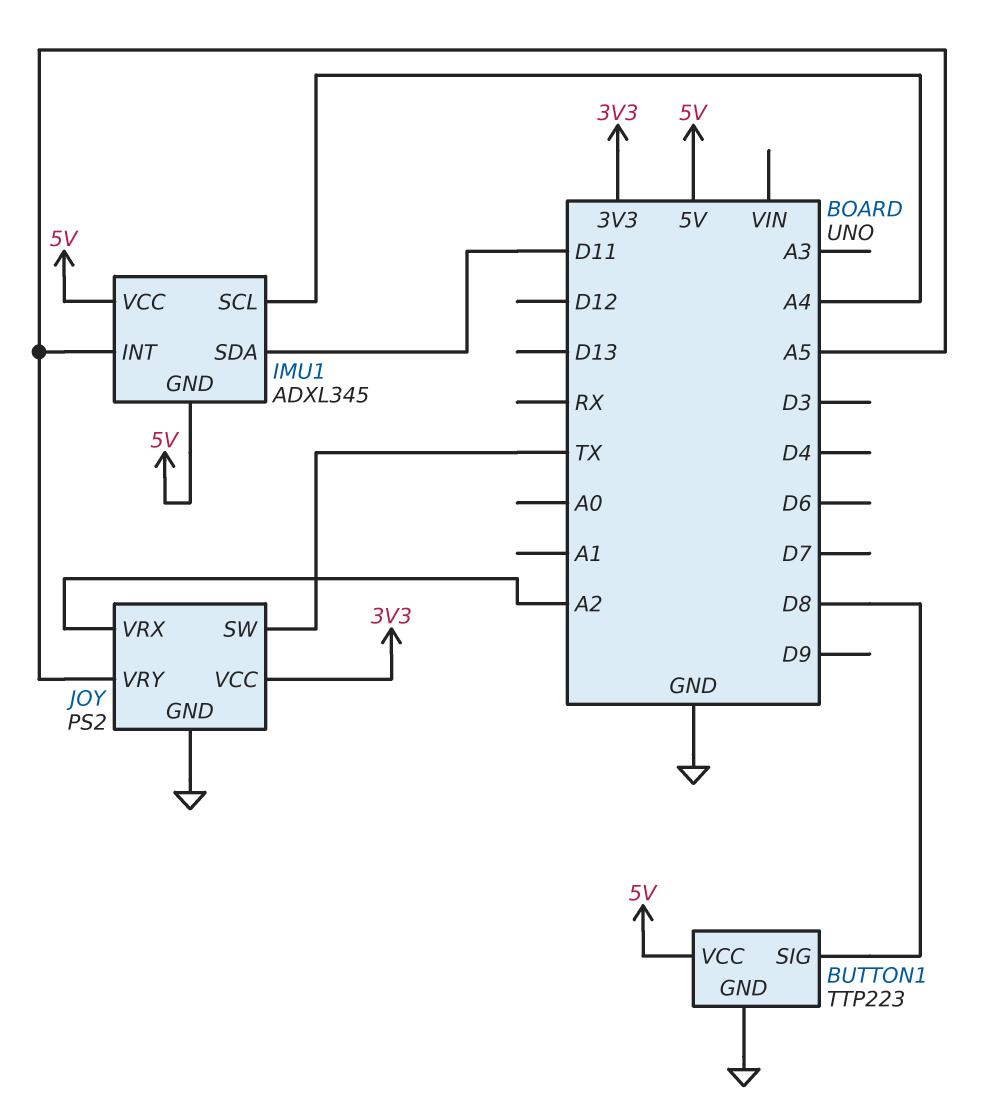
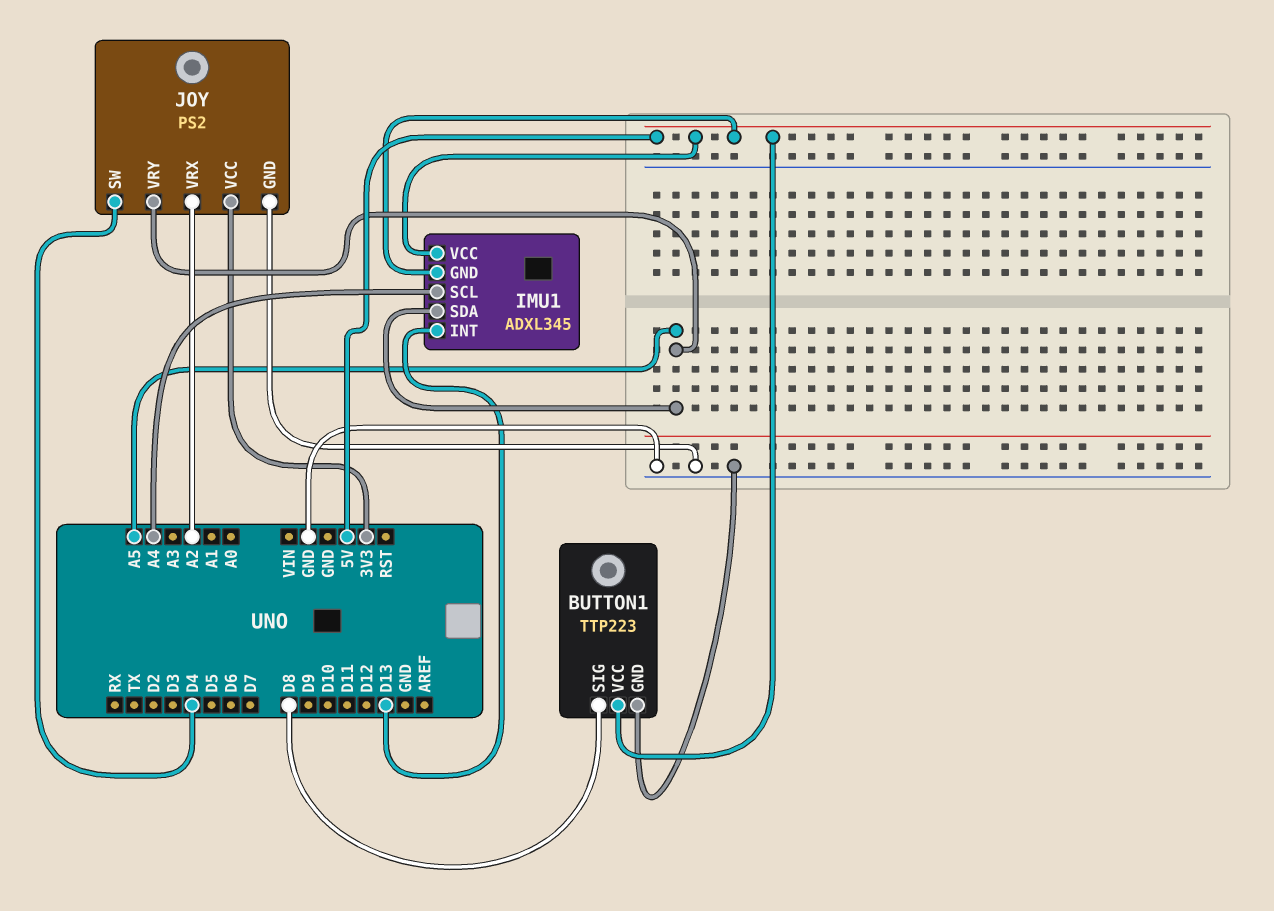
IMU1 pin INT: A5 -> D13
IMU1 pin SDA: D11 -> A5
JOY pin SW: TX -> D4

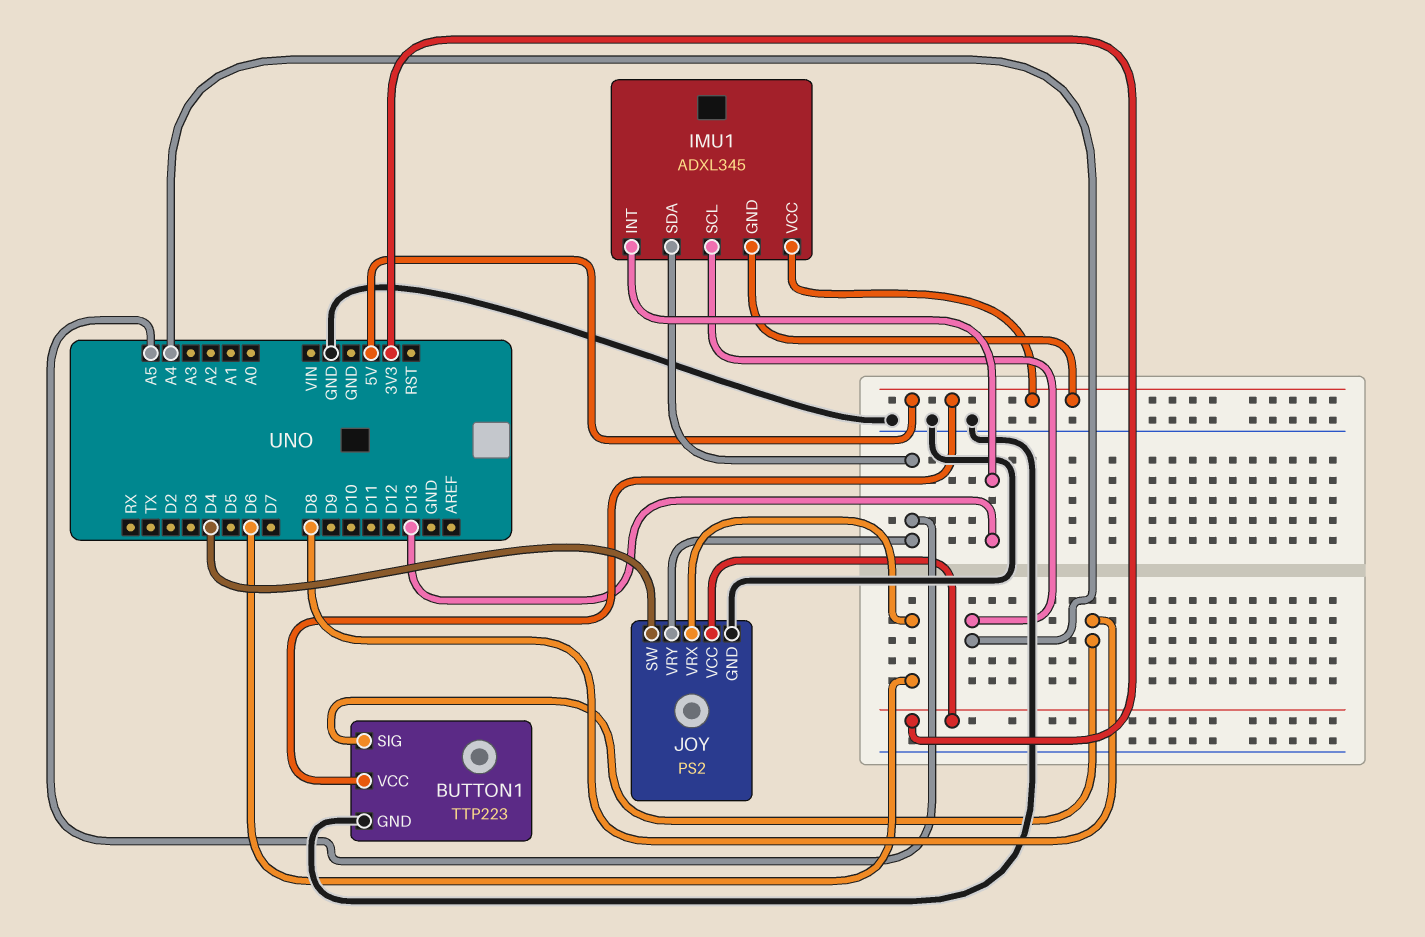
JOY pin VRX: A2 -> D6

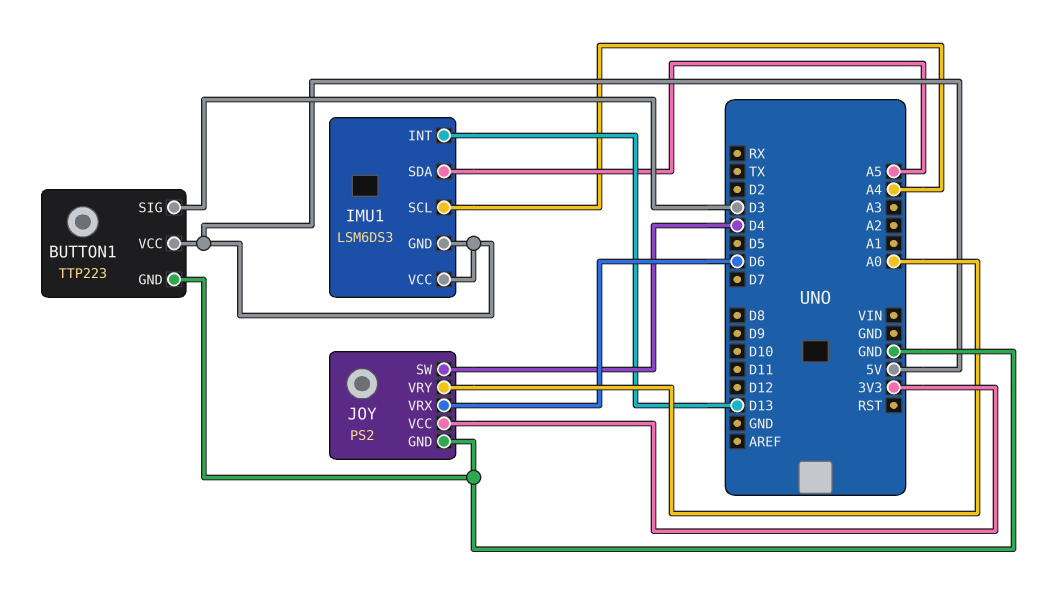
BUTTON1 pin SIG: D8 -> D3
IMU1: ADXL345 -> LSM6DS3
JOY pin VRY: A5 -> A0

